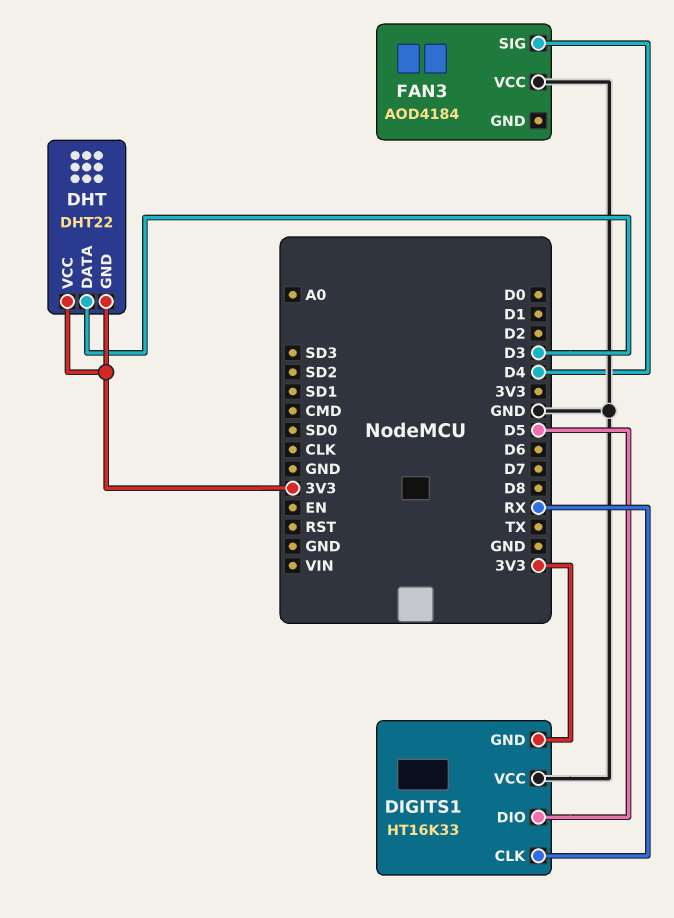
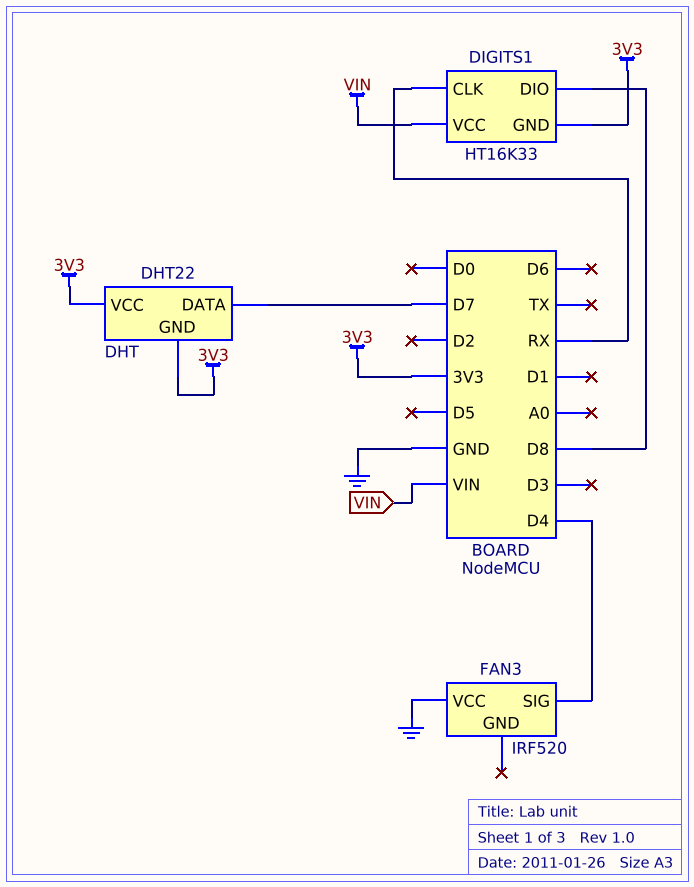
DHT pin DATA: D3 -> D7
DIGITS1 pin DIO: D5 -> D8
DIGITS1 pin VCC: GND -> VIN
FAN3: AOD4184 -> IRF520

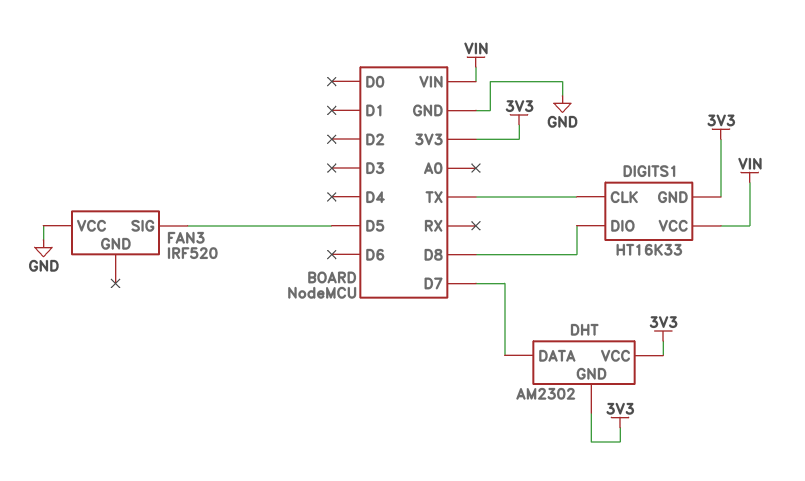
DHT: DHT22 -> AM2302
DIGITS1 pin CLK: RX -> TX
FAN3 pin SIG: D4 -> D5

